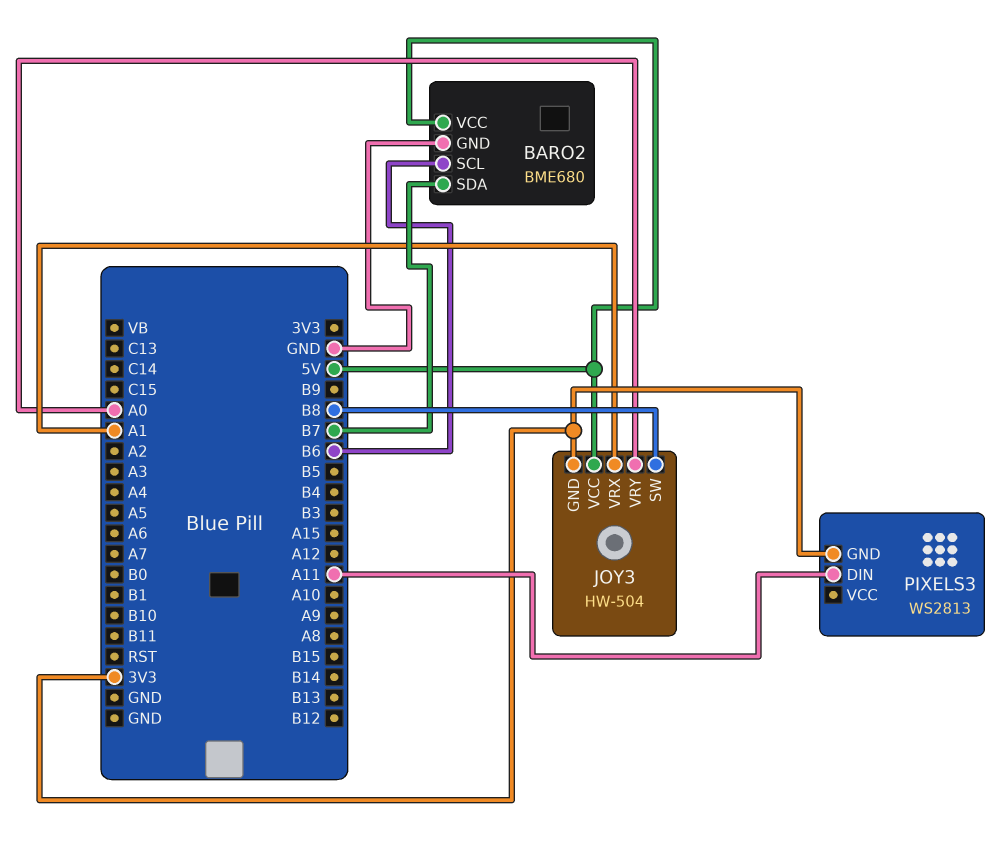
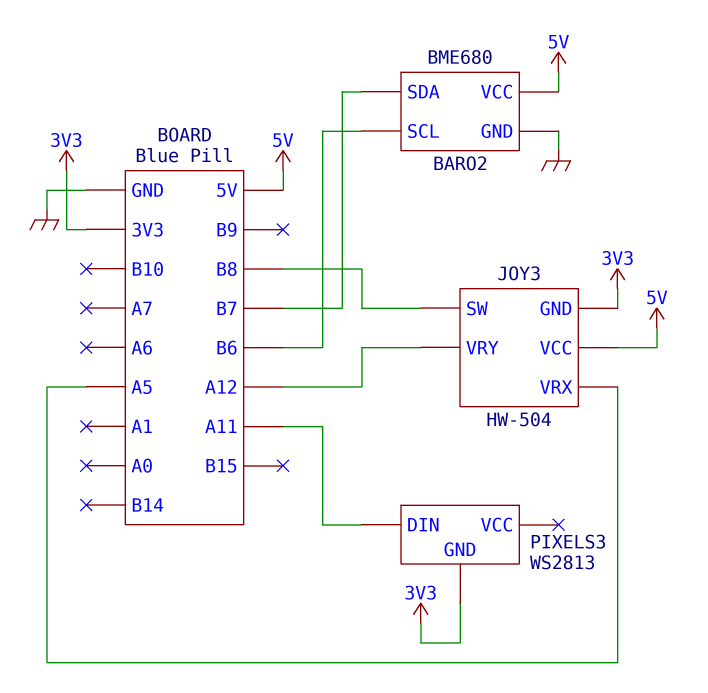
JOY3 pin VRX: A1 -> A5
JOY3 pin VRY: A0 -> A12

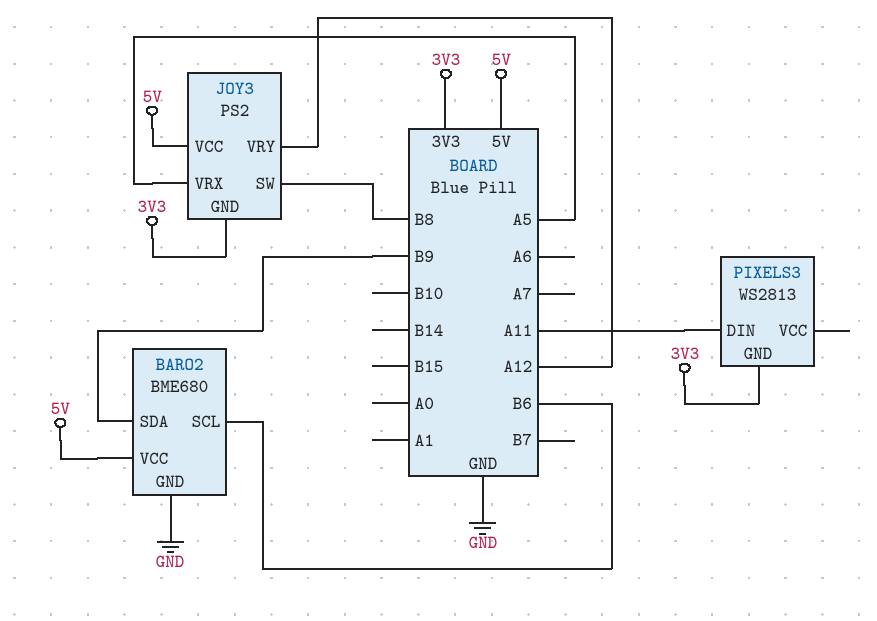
BARO2 pin SDA: B7 -> B9
JOY3: HW-504 -> PS2

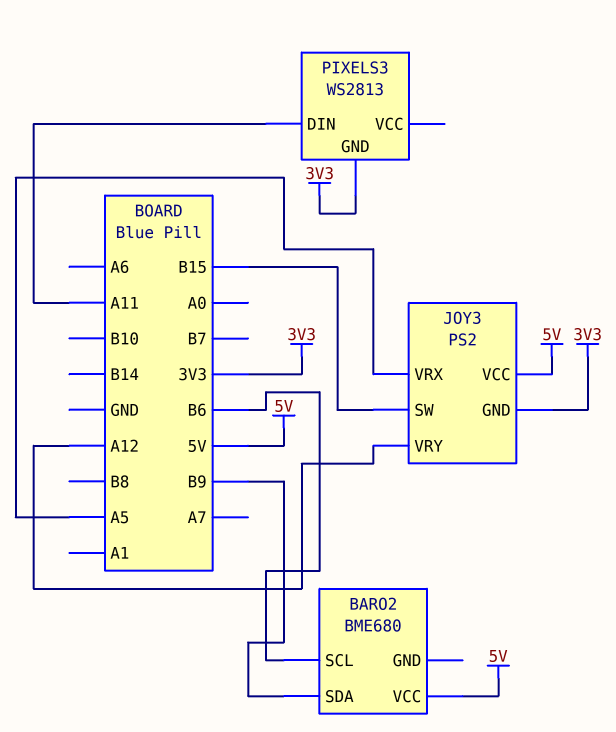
BARO2 pin GND: GND -> none
JOY3 pin SW: B8 -> B15

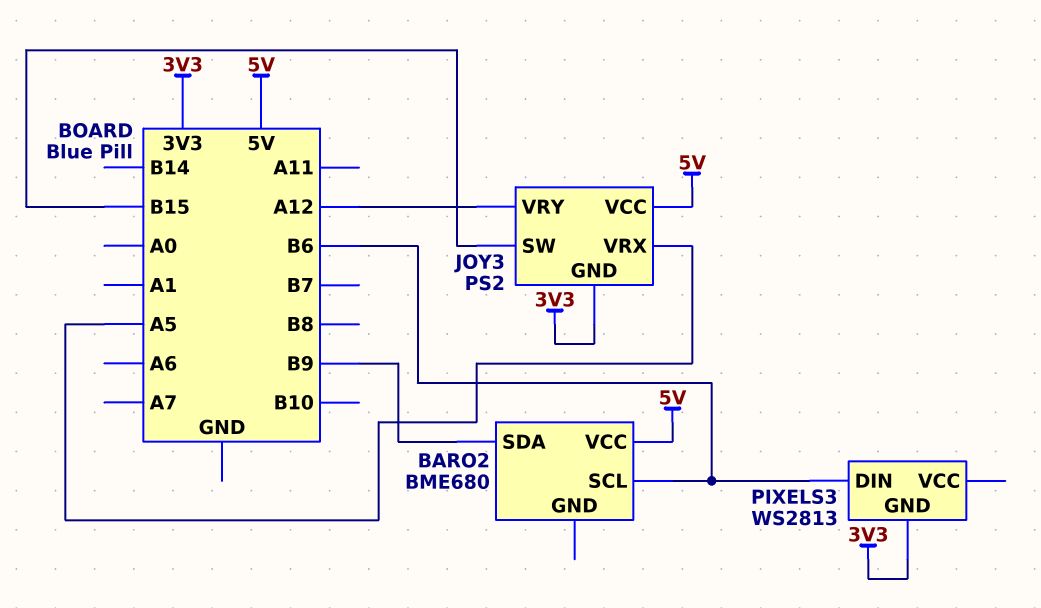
PIXELS3 pin DIN: A11 -> B6

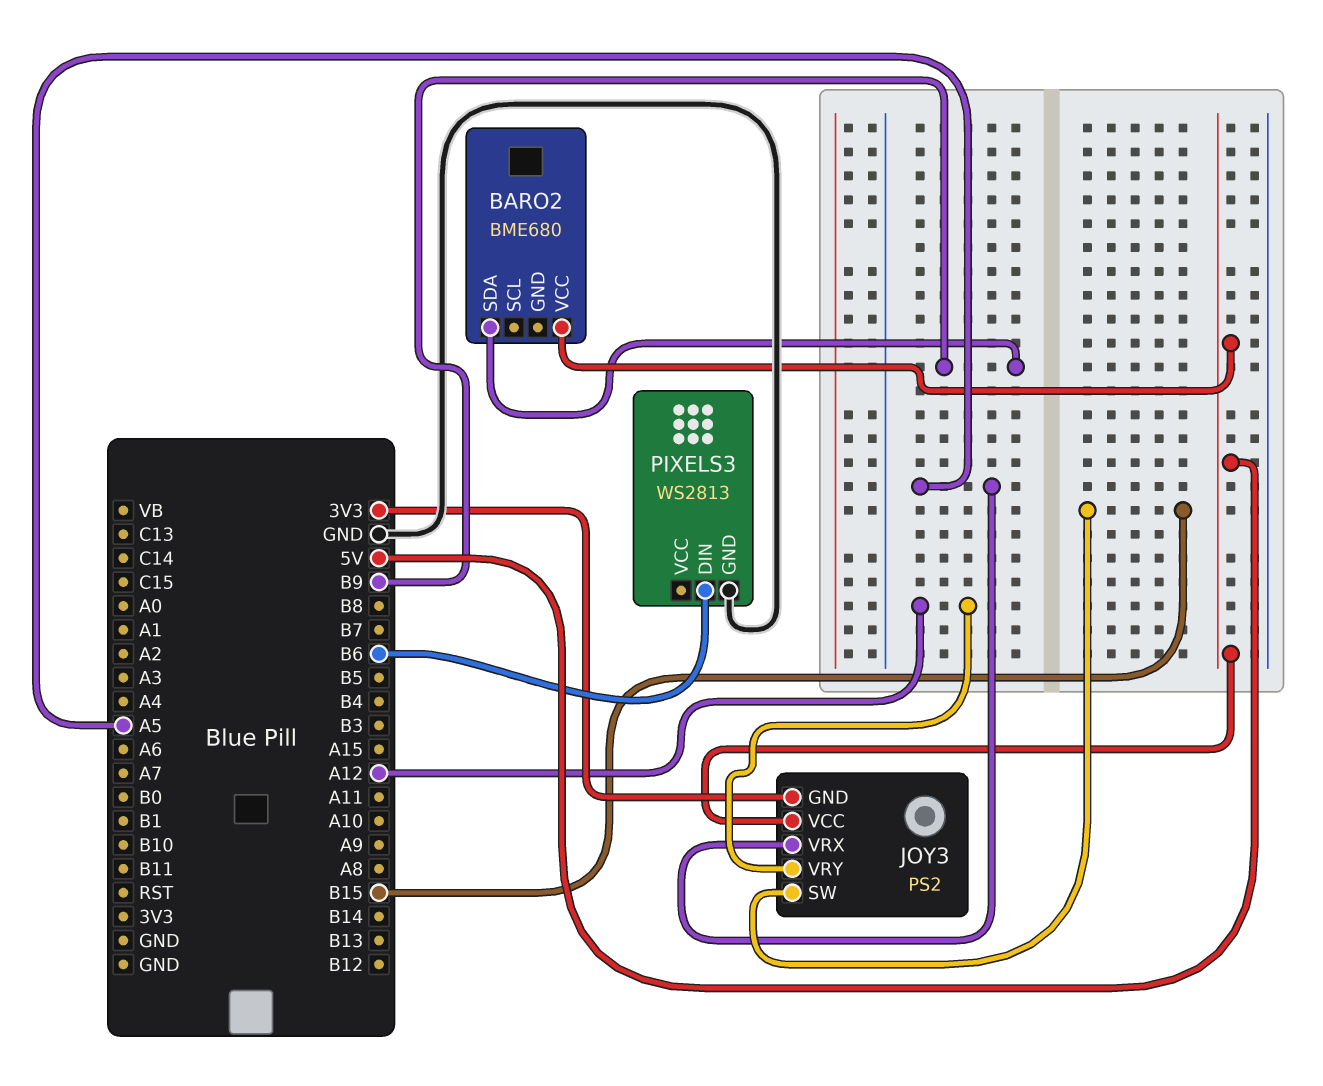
BARO2 pin SCL: B6 -> none
PIXELS3 pin GND: 3V3 -> GND

